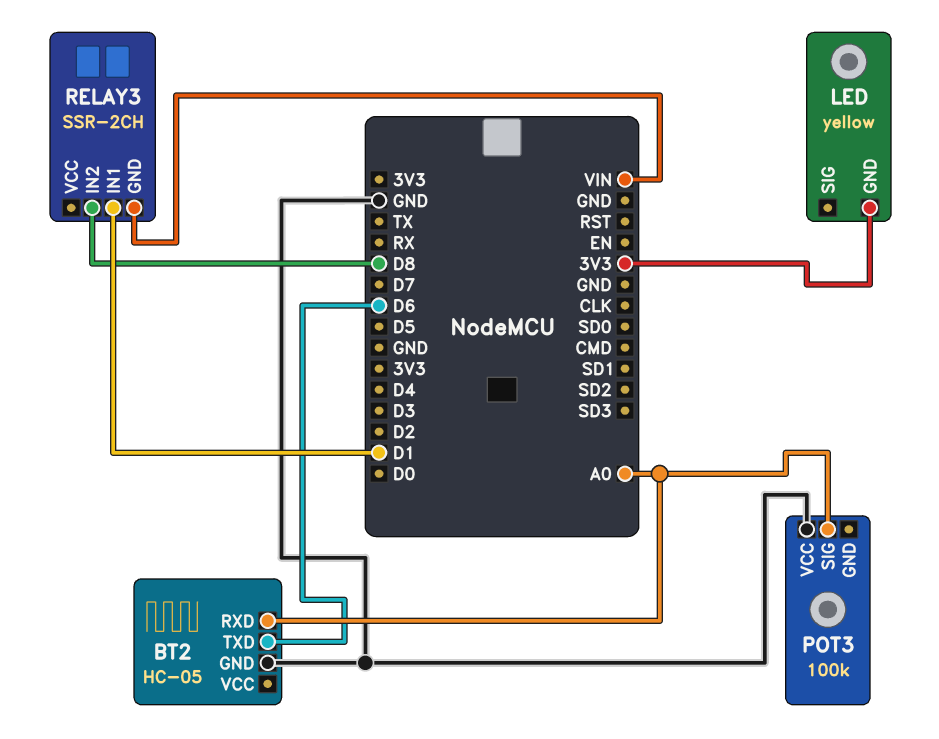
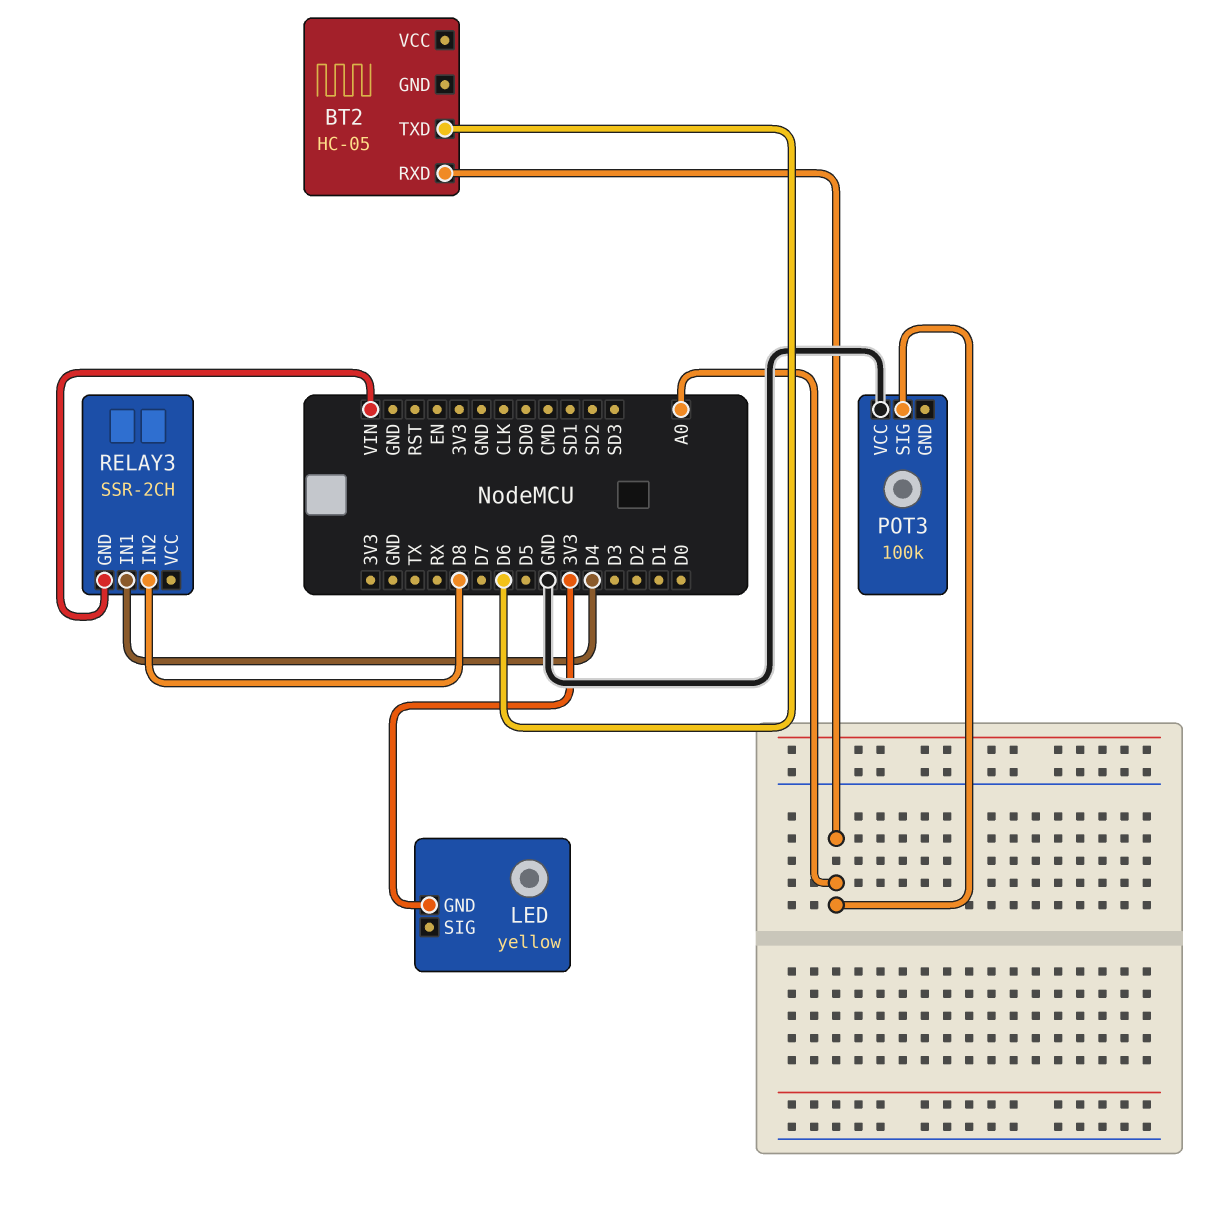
BT2 pin GND: GND -> none
RELAY3 pin IN1: D1 -> D4

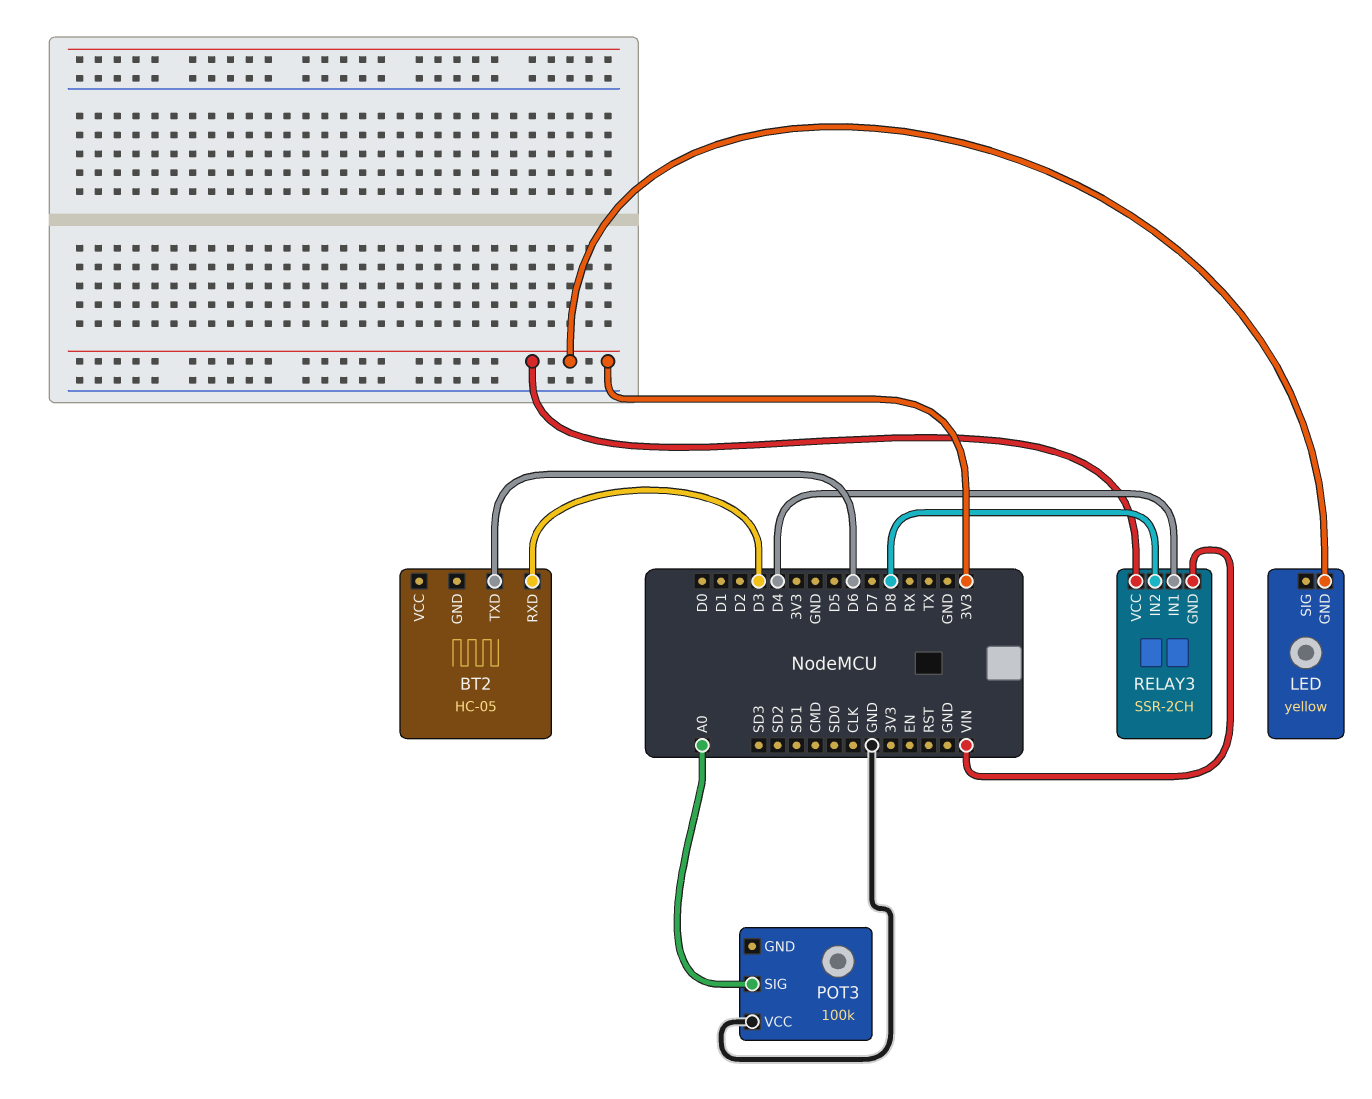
BT2 pin RXD: A0 -> D3
RELAY3 pin VCC: none -> 3V3

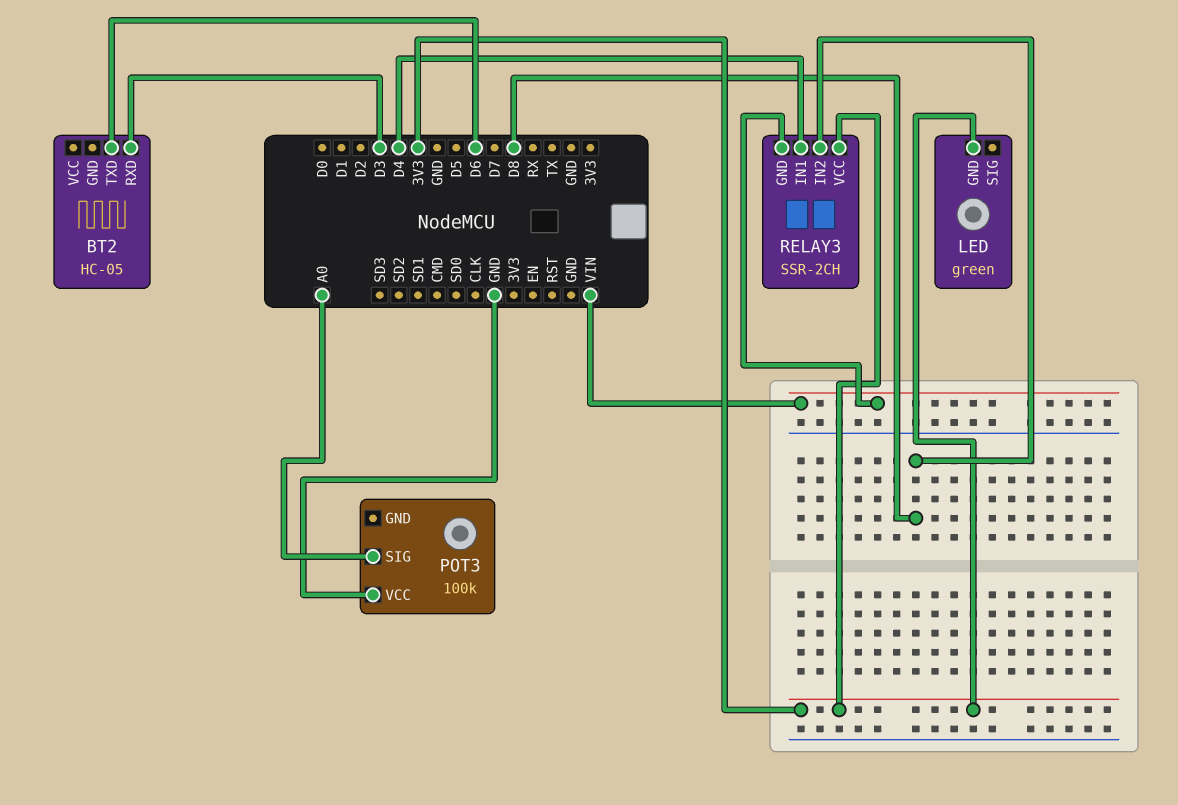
LED: yellow -> green

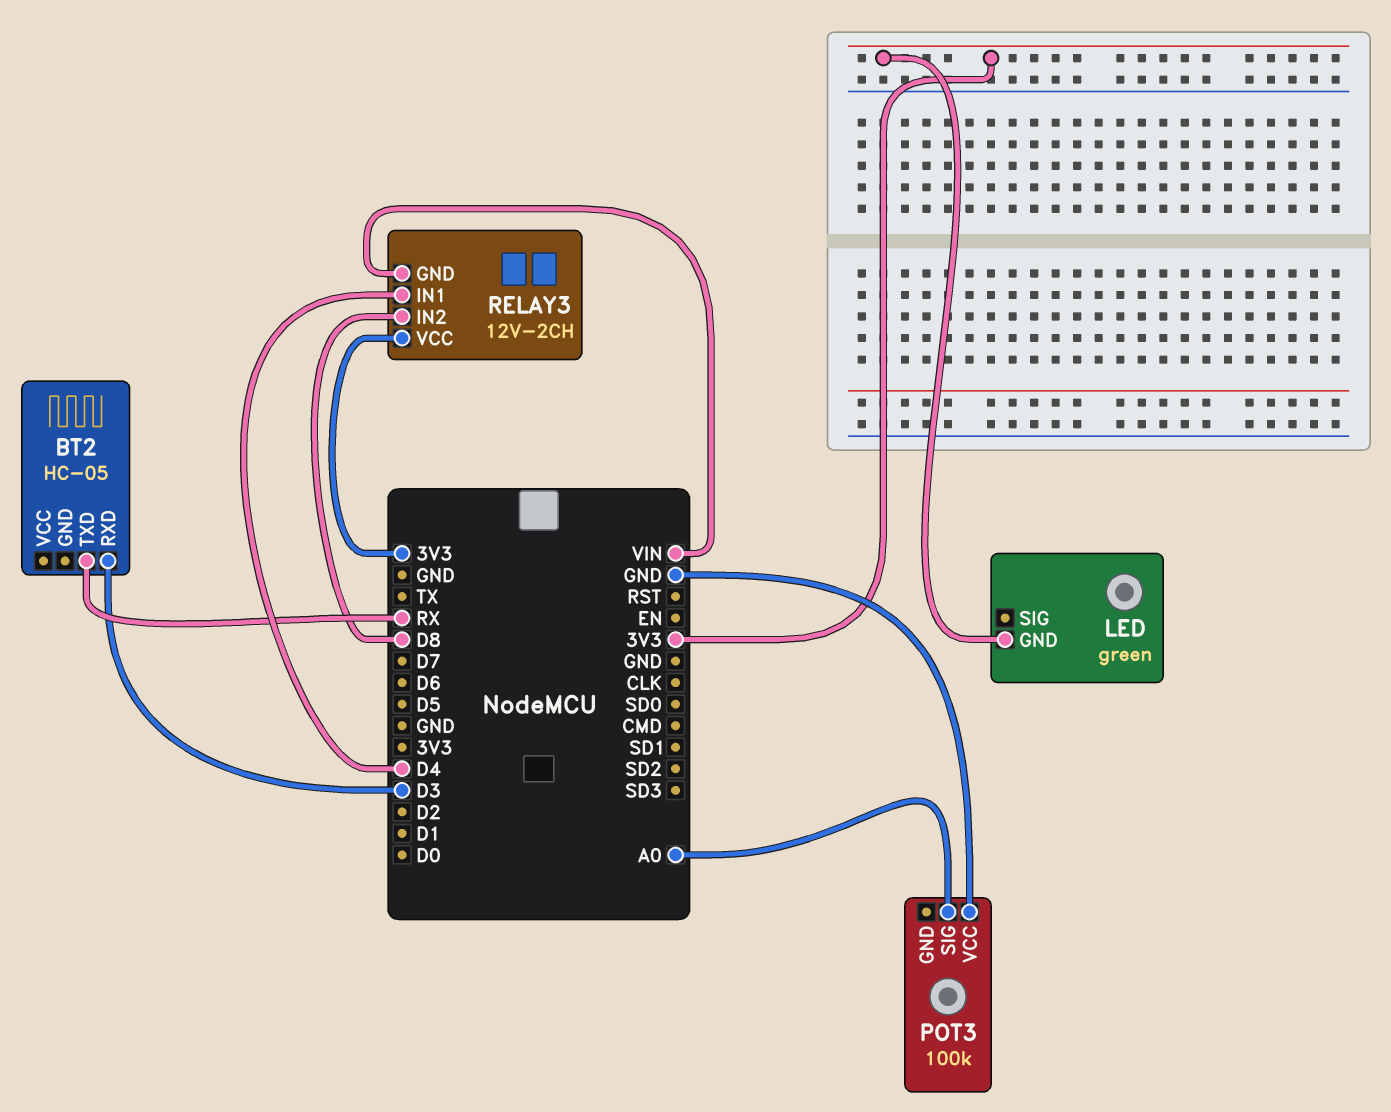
BT2 pin TXD: D6 -> RX
RELAY3: SSR-2CH -> 12V-2CH

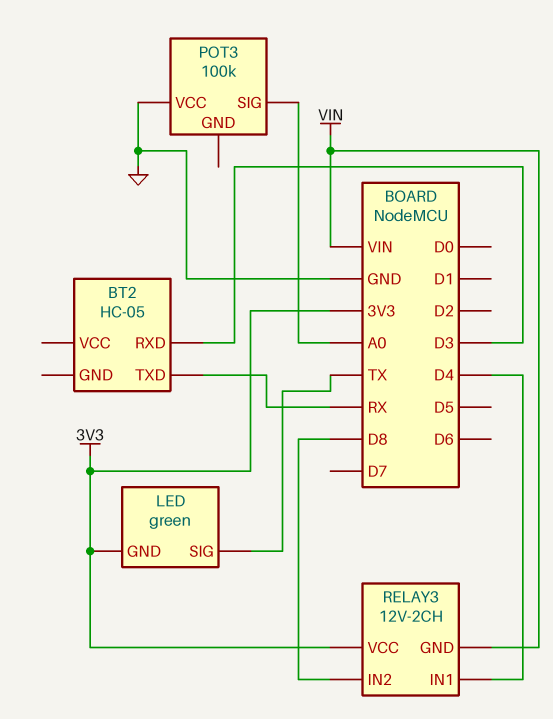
LED pin SIG: none -> TX

